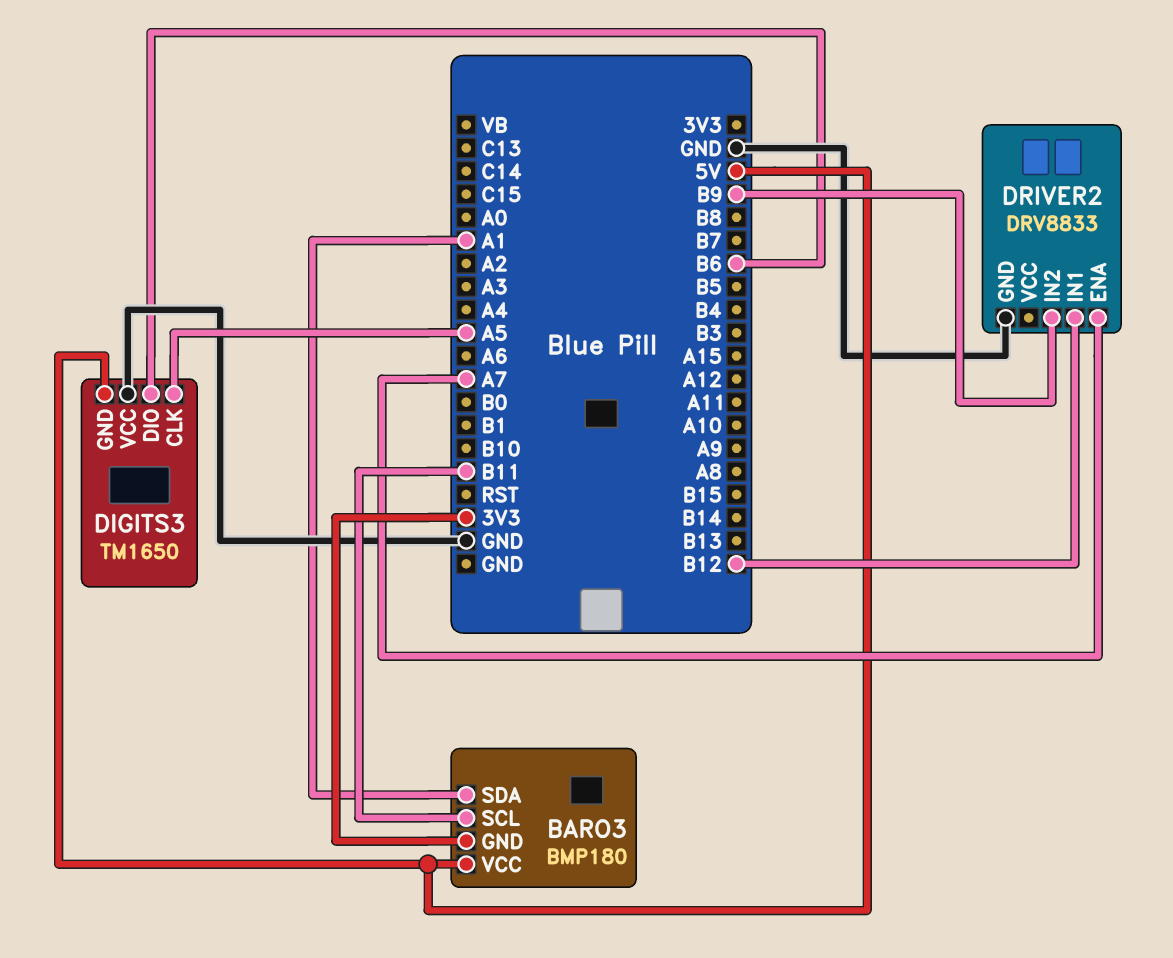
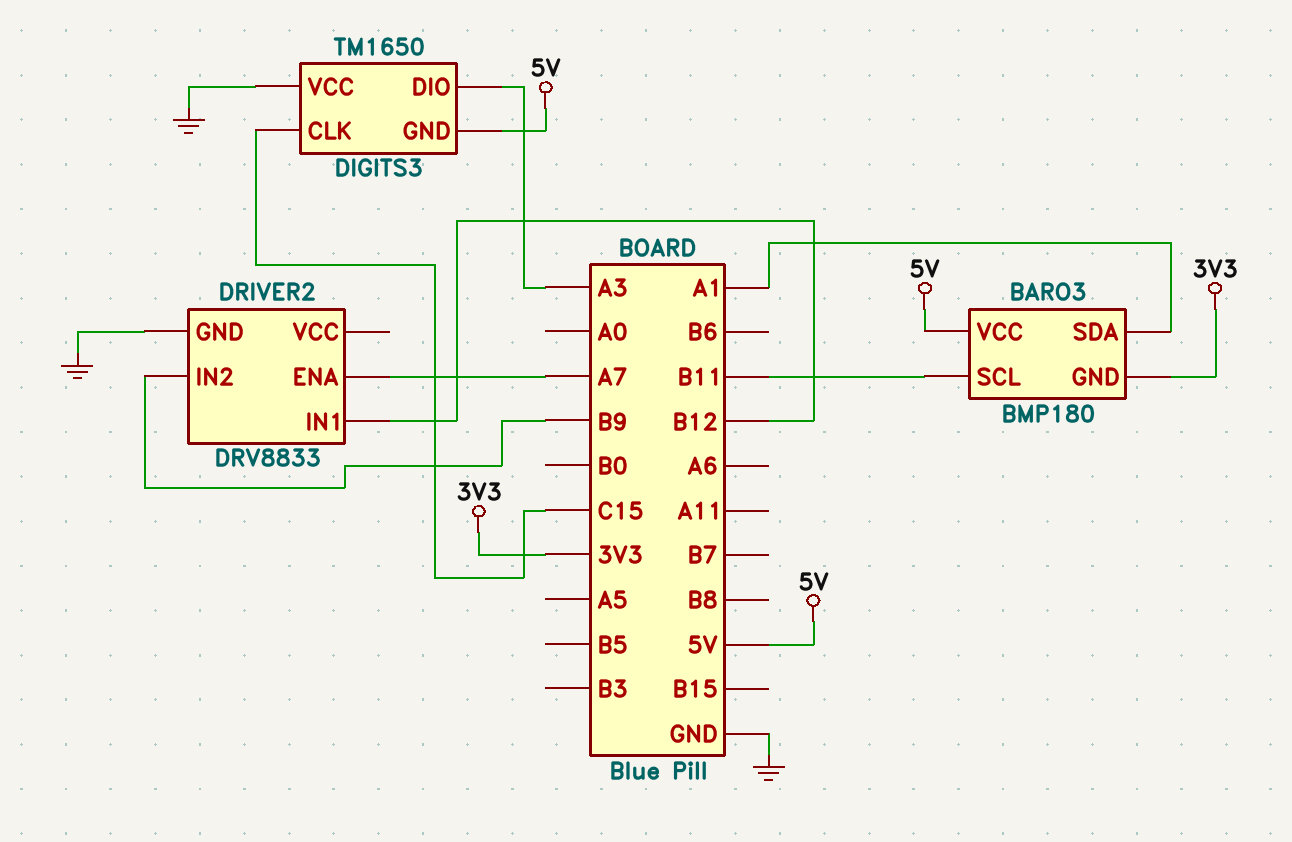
DIGITS3 pin CLK: A5 -> C15
DIGITS3 pin DIO: B6 -> A3

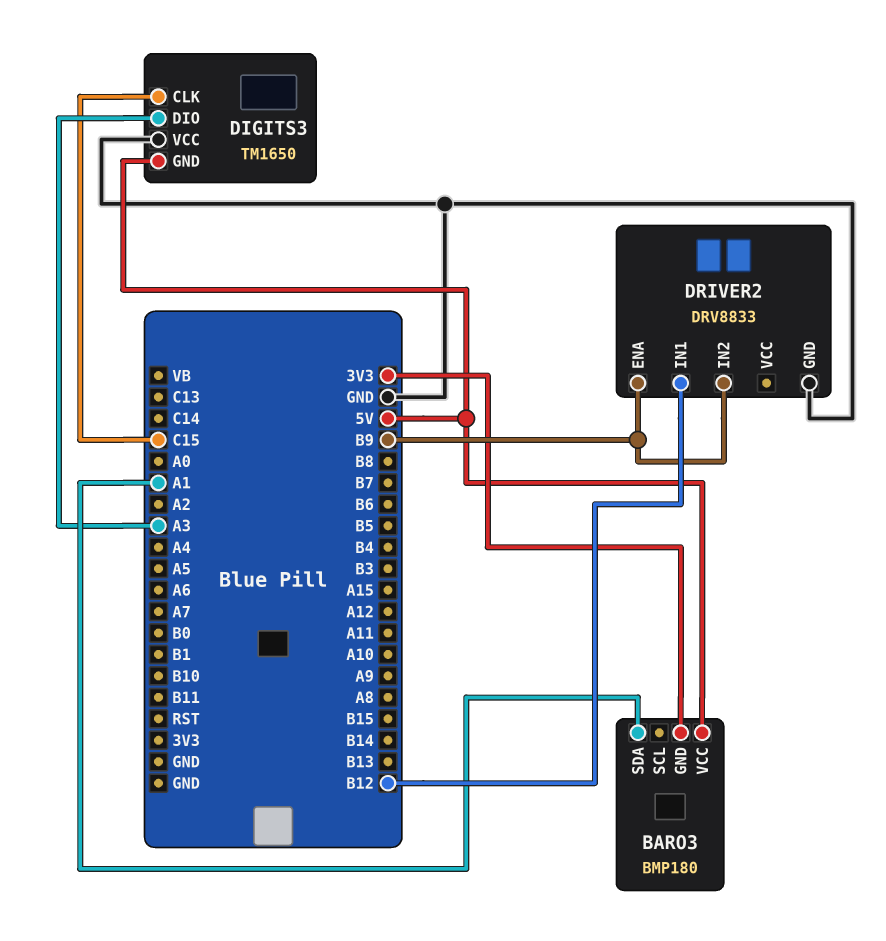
BARO3 pin SCL: B11 -> none
DRIVER2 pin ENA: A7 -> B9

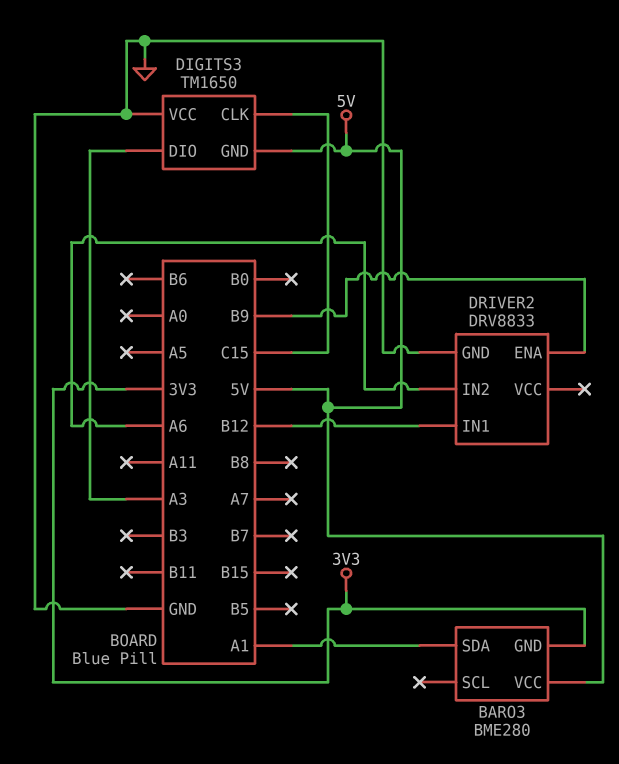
BARO3: BMP180 -> BME280
DRIVER2 pin IN2: B9 -> A6

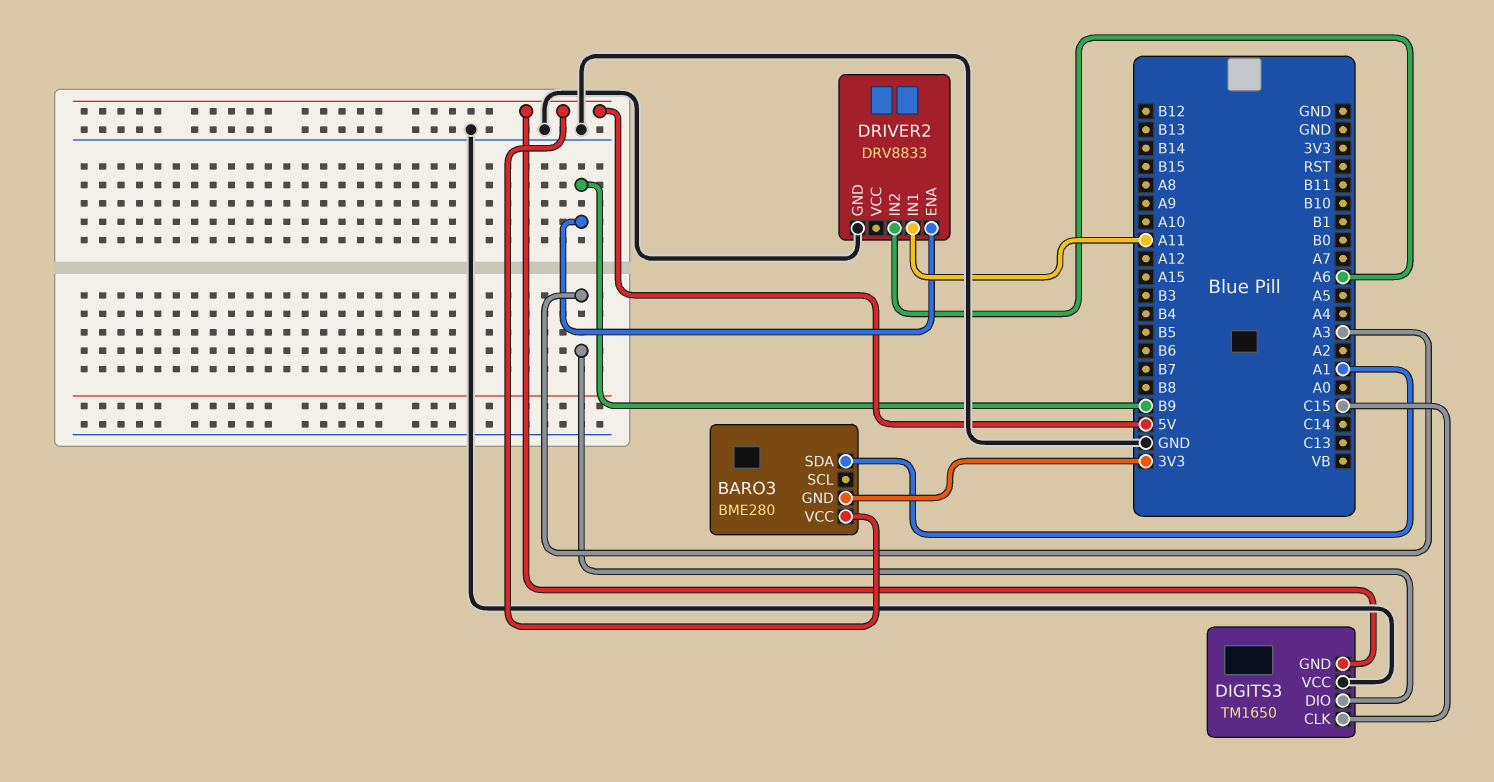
DRIVER2 pin IN1: B12 -> A11

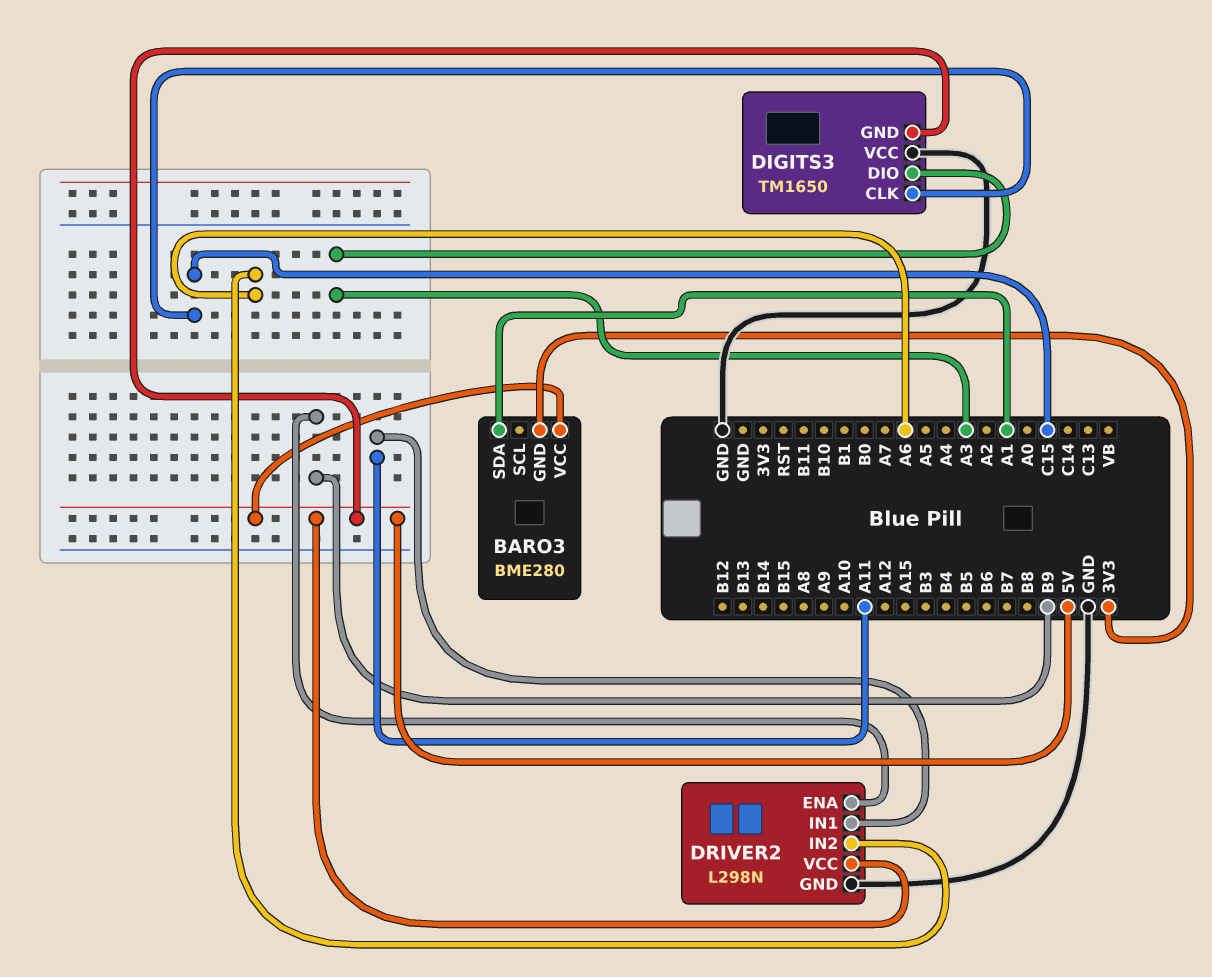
DRIVER2: DRV8833 -> L298N
DRIVER2 pin VCC: none -> 5V

